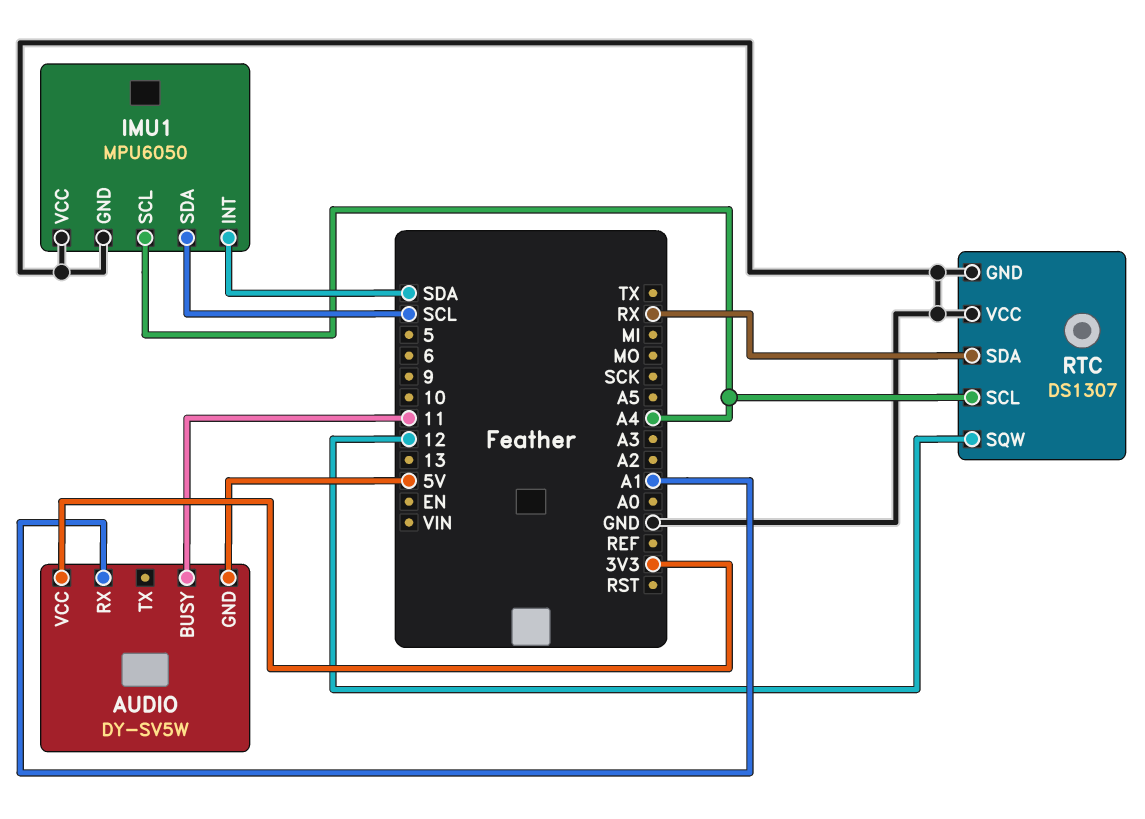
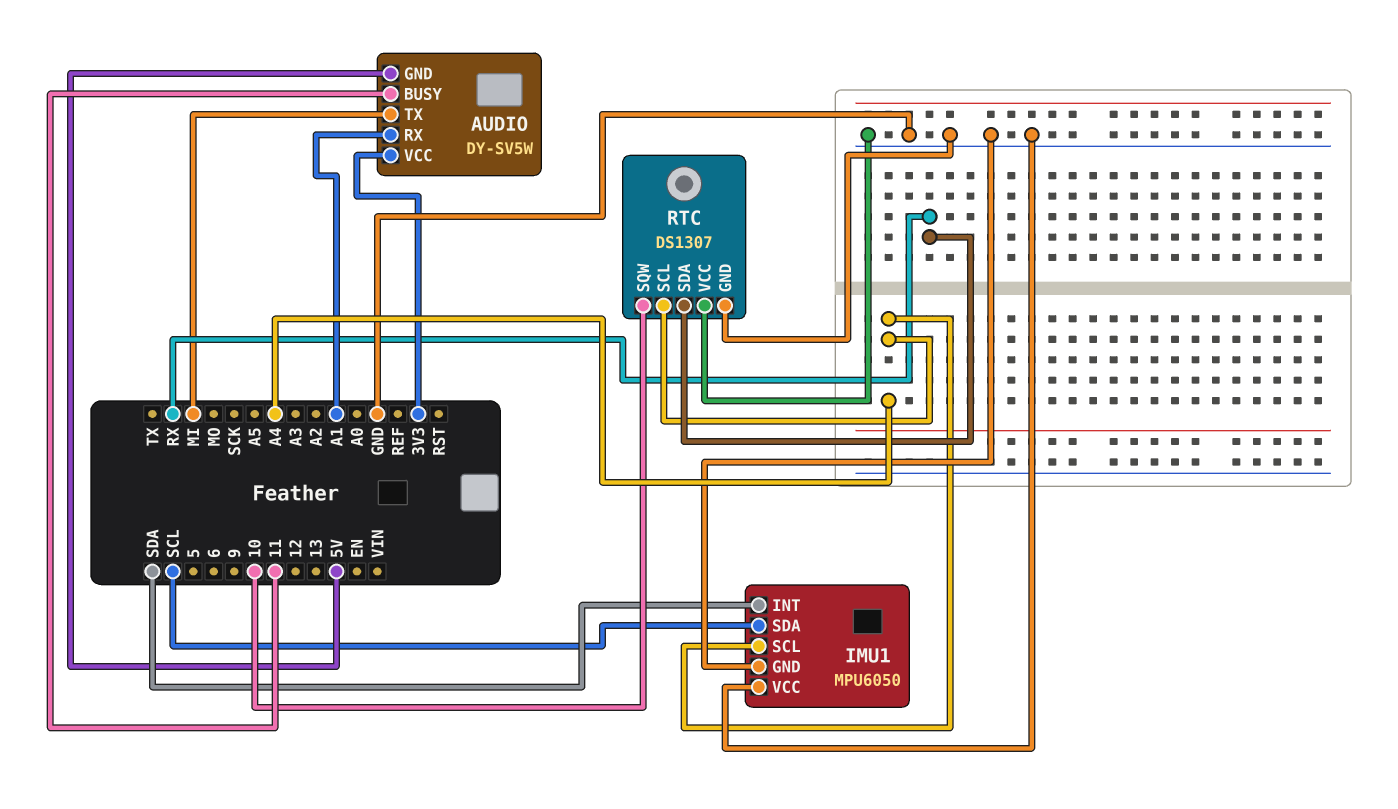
AUDIO pin TX: none -> MI
RTC pin SQW: 12 -> 10

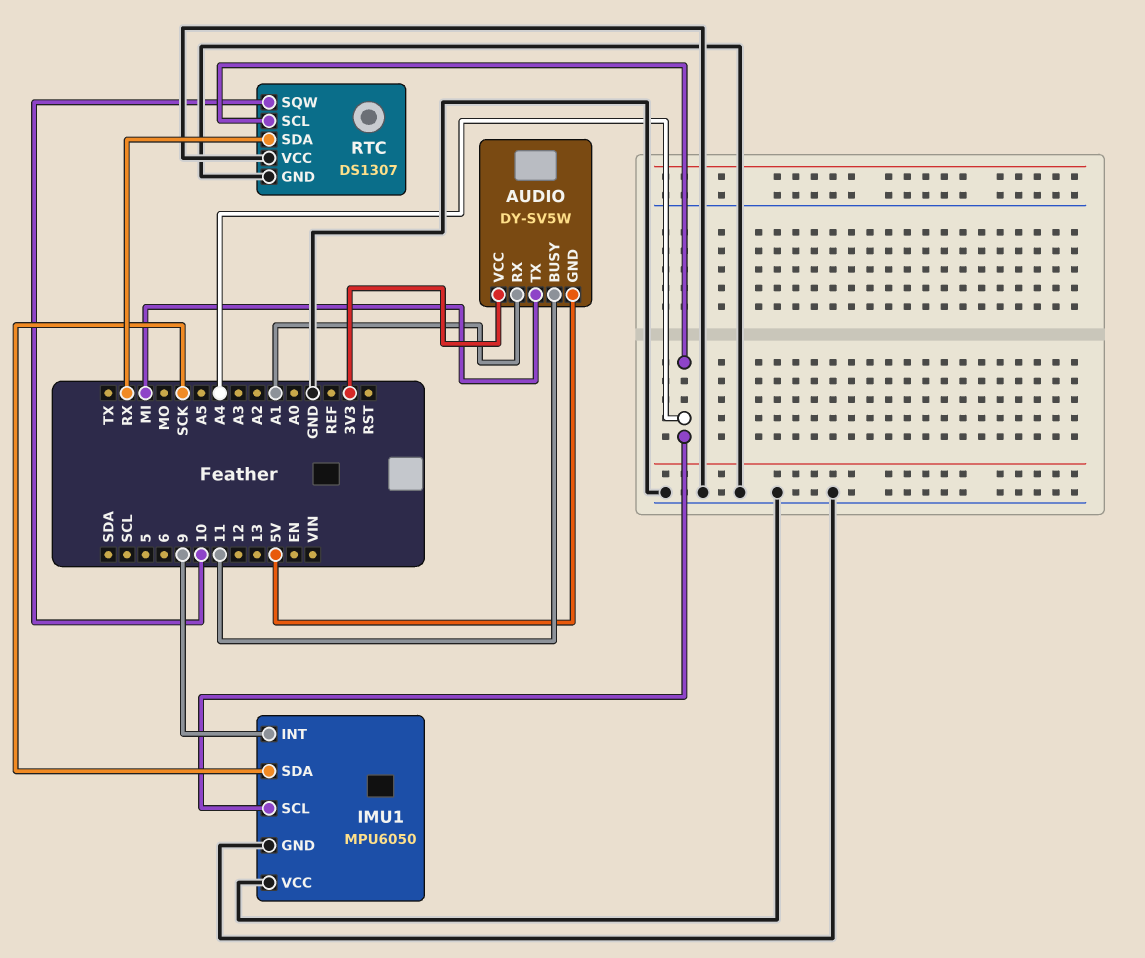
IMU1 pin INT: SDA -> 9
IMU1 pin SDA: SCL -> SCK

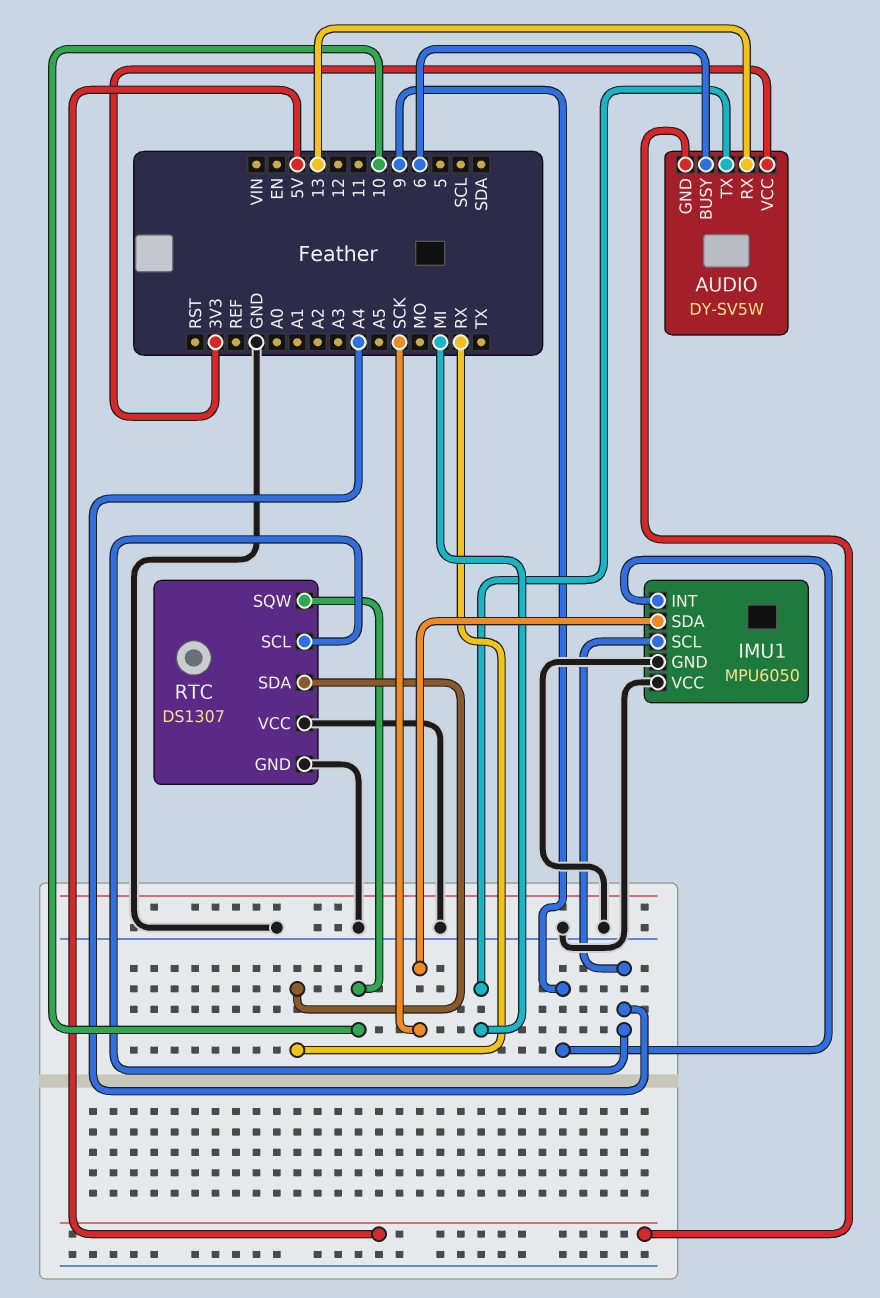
AUDIO pin BUSY: 11 -> 6
AUDIO pin RX: A1 -> 13

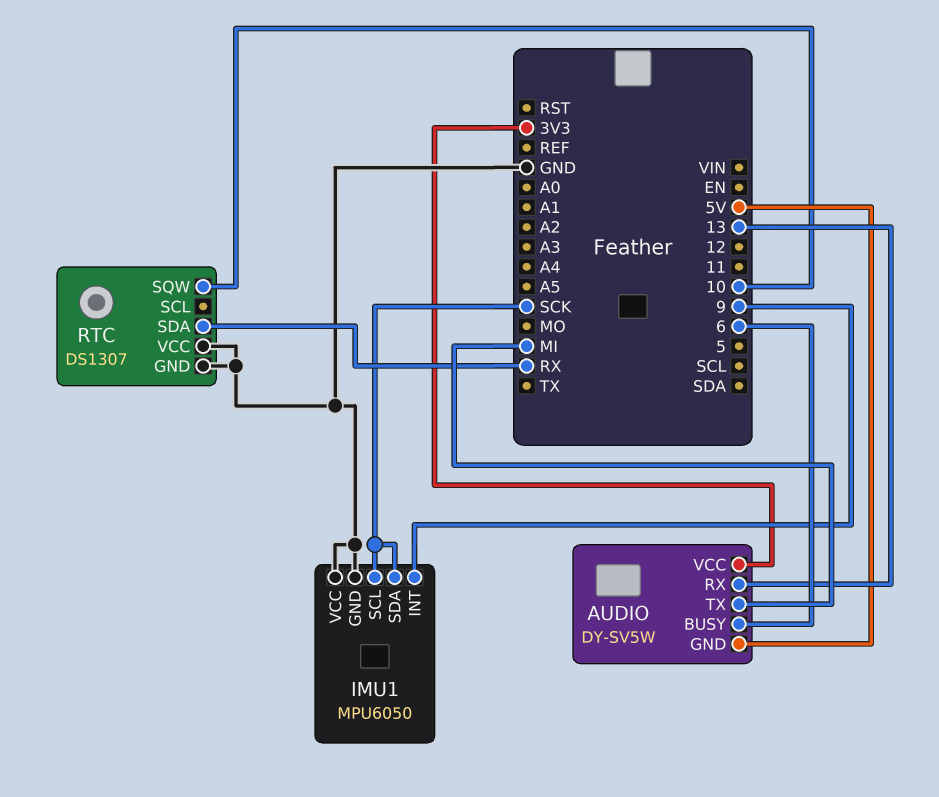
IMU1 pin SCL: A4 -> SCK
RTC pin SCL: A4 -> none

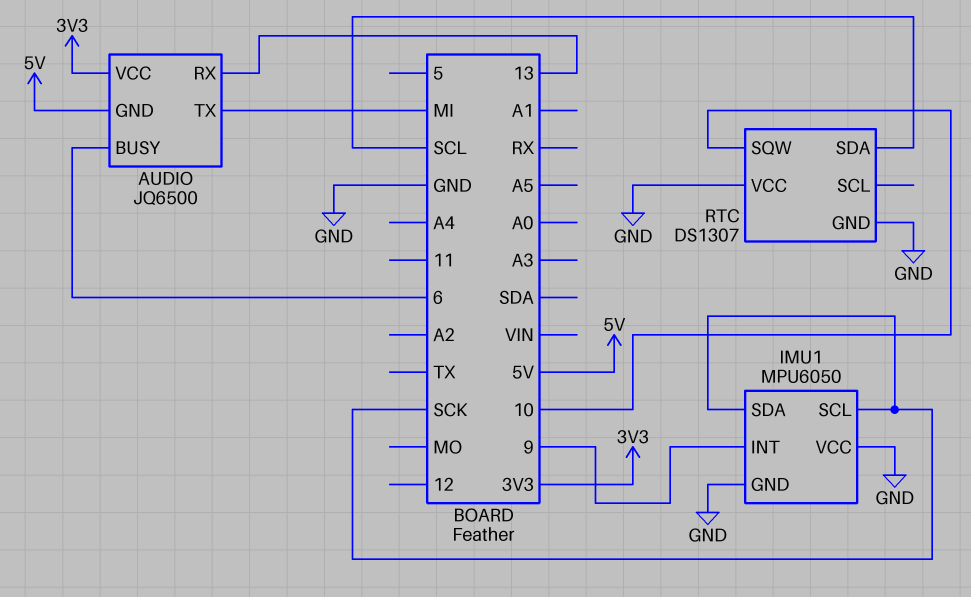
AUDIO: DY-SV5W -> JQ6500
RTC pin SDA: RX -> SCL

